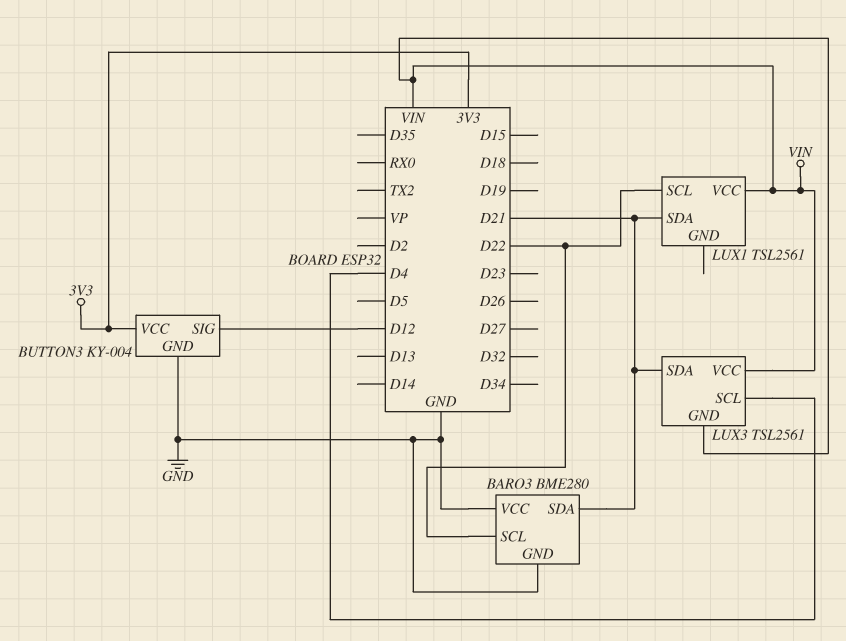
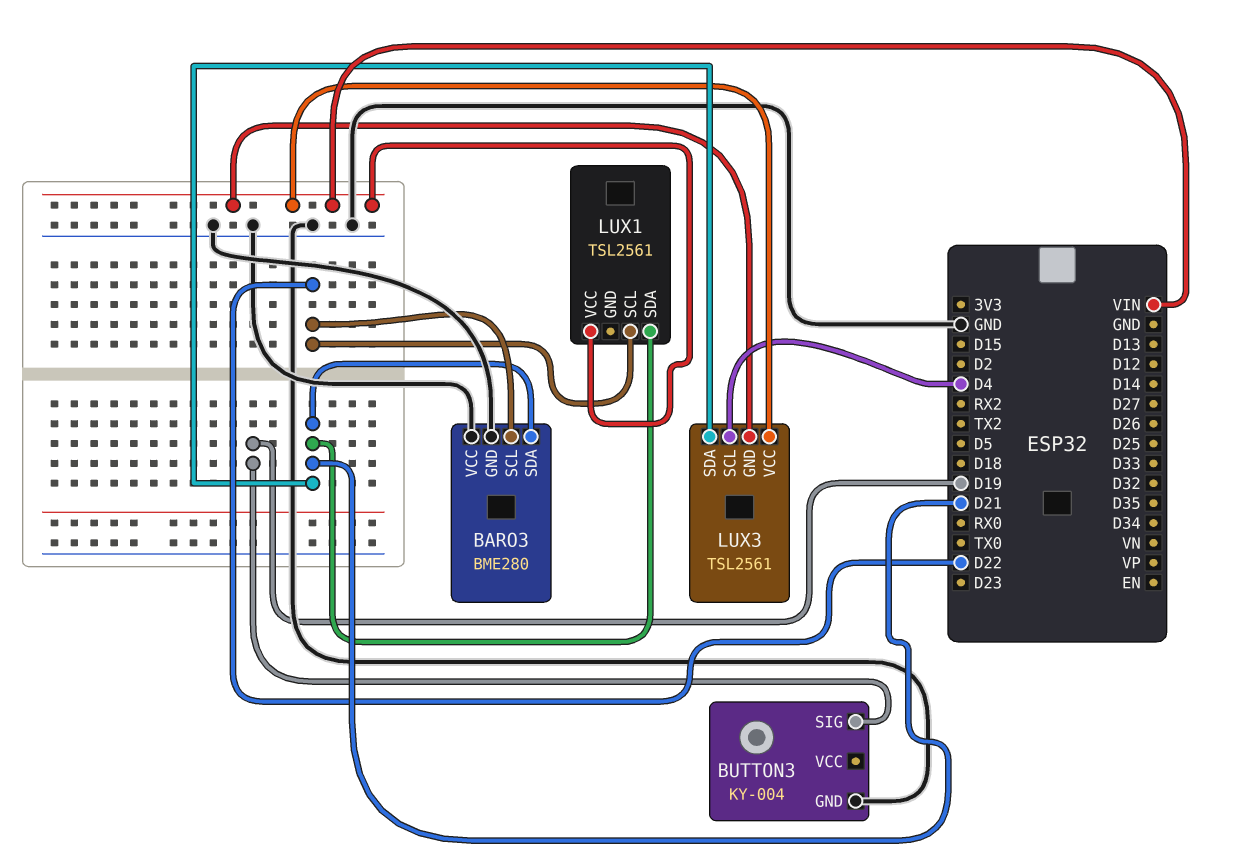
BUTTON3 pin SIG: D12 -> D19
BUTTON3 pin VCC: 3V3 -> none

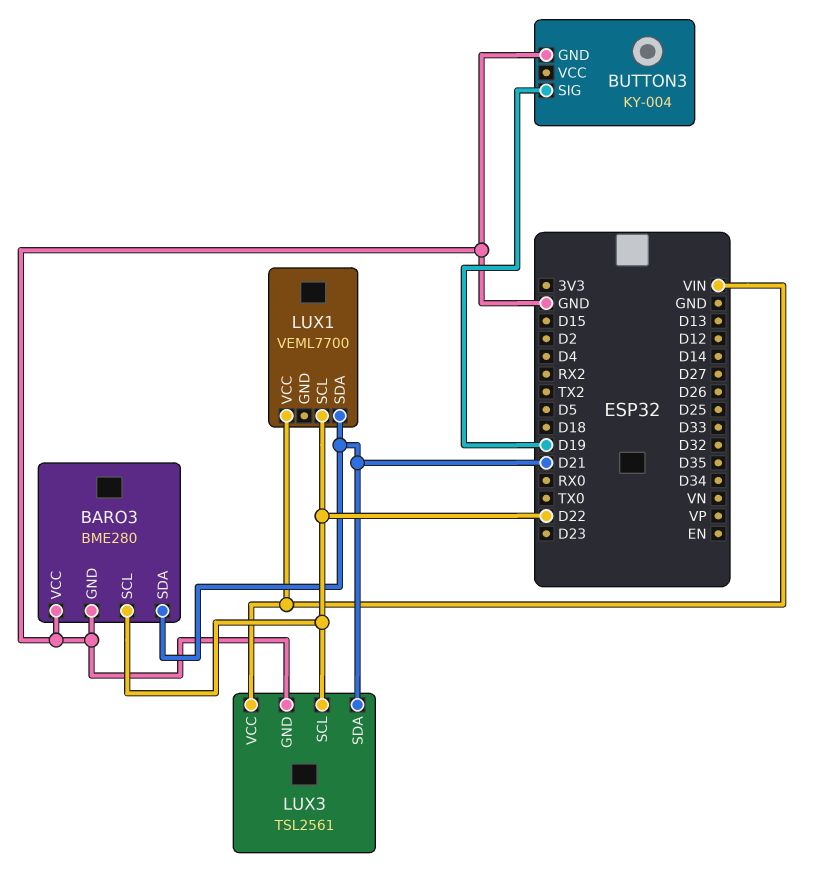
LUX1: TSL2561 -> VEML7700
LUX3 pin GND: VIN -> GND
LUX3 pin SCL: D4 -> D22

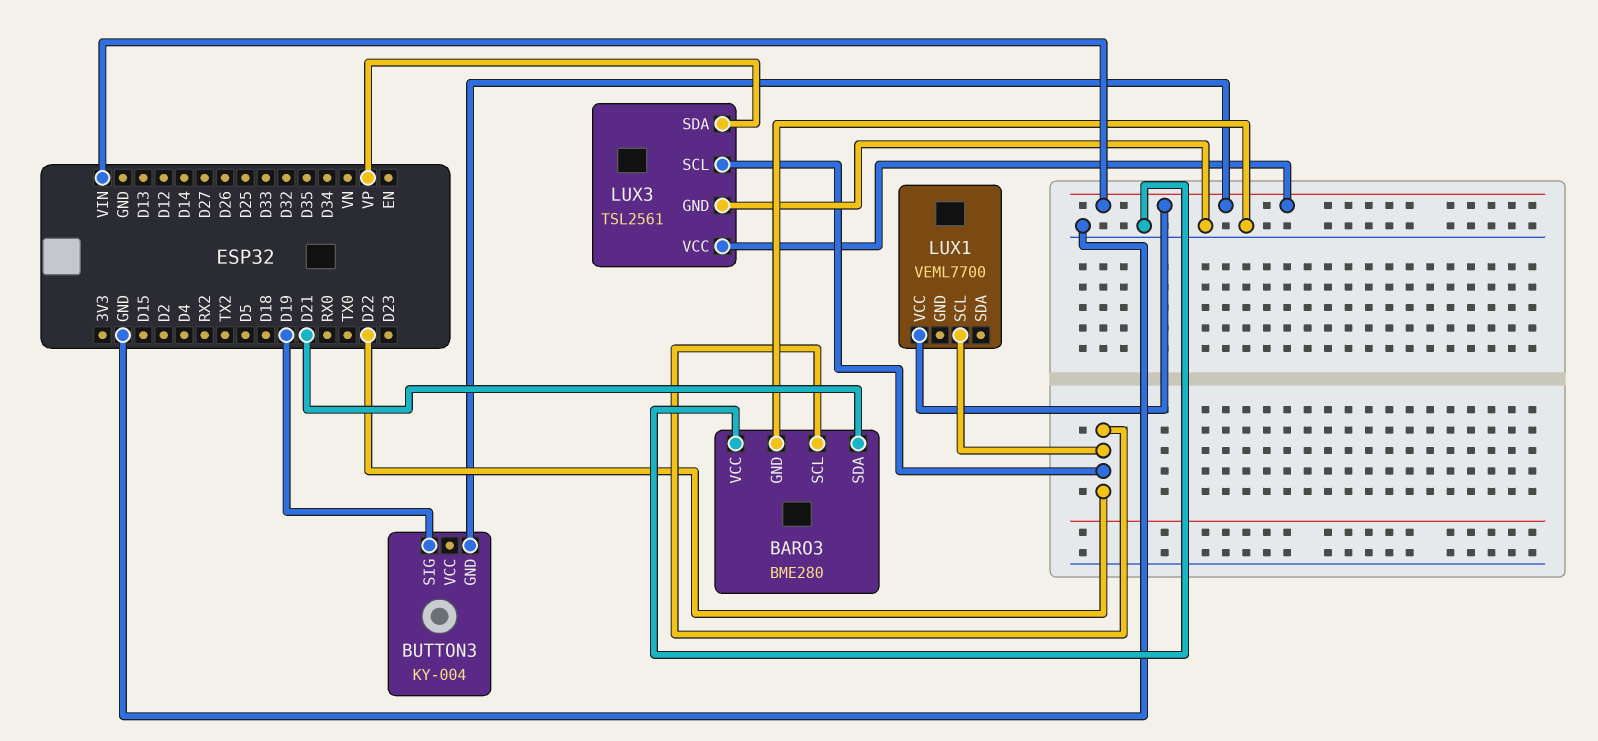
BUTTON3 pin GND: GND -> VIN
LUX1 pin SDA: D21 -> none
LUX3 pin SDA: D21 -> VP

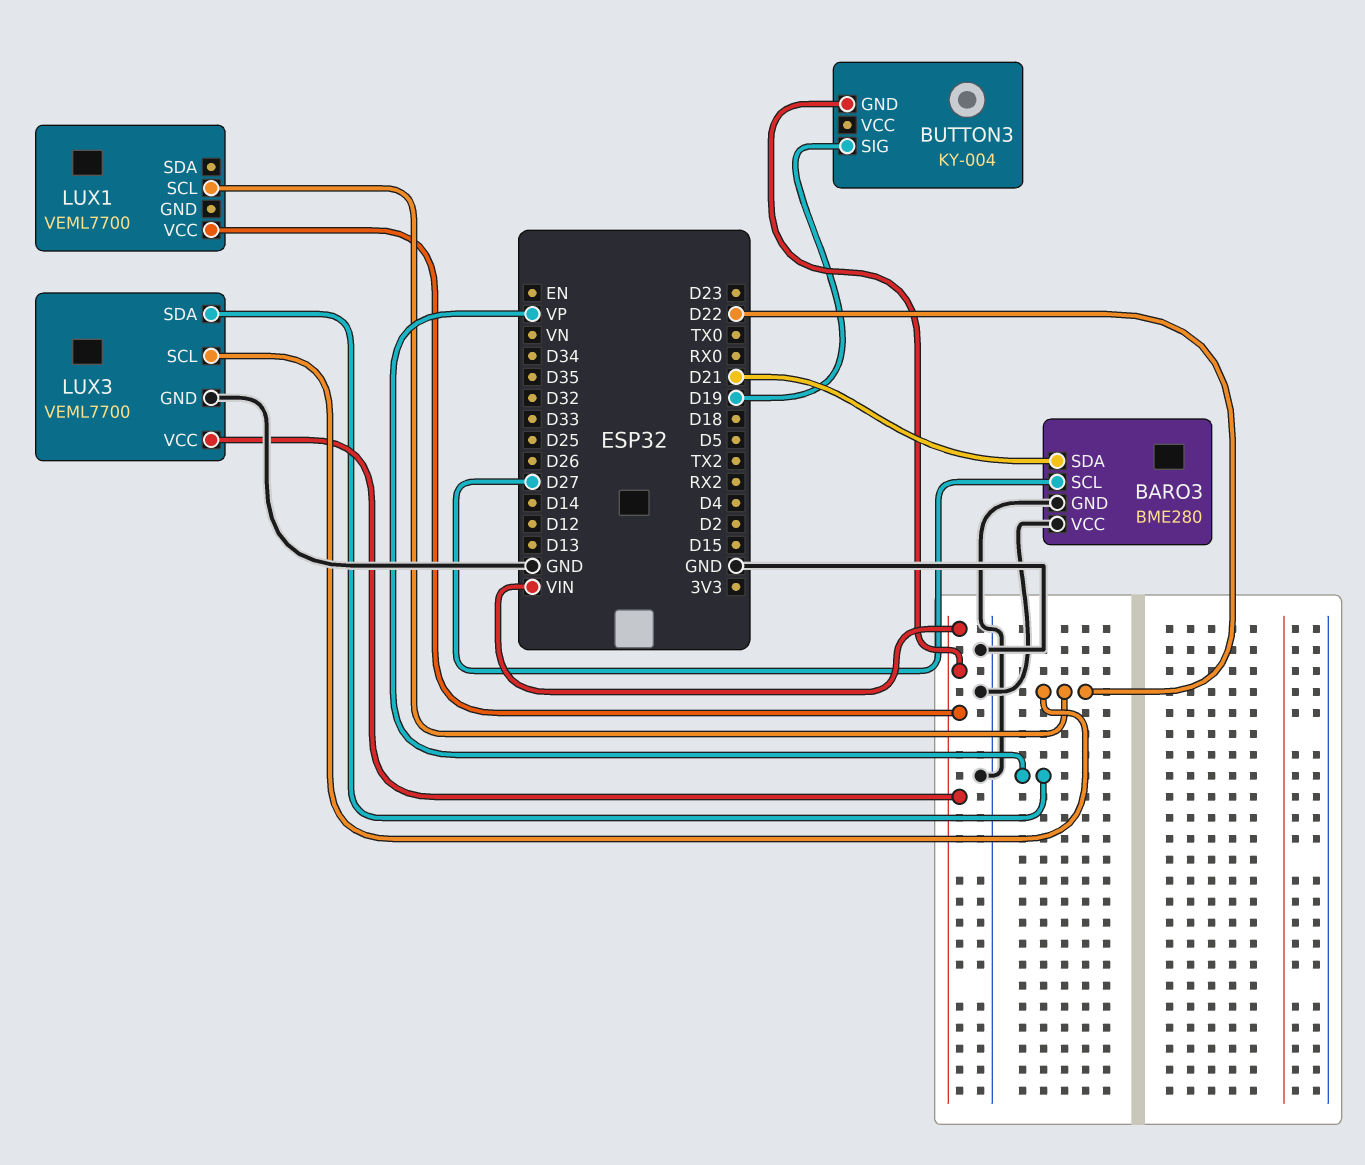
BARO3 pin SCL: D22 -> D27
LUX3: TSL2561 -> VEML7700

